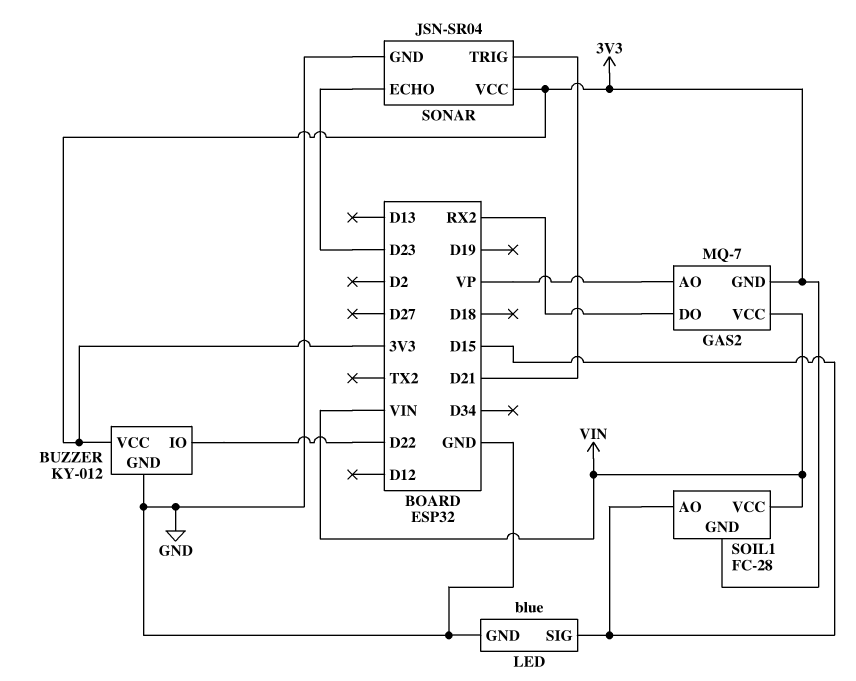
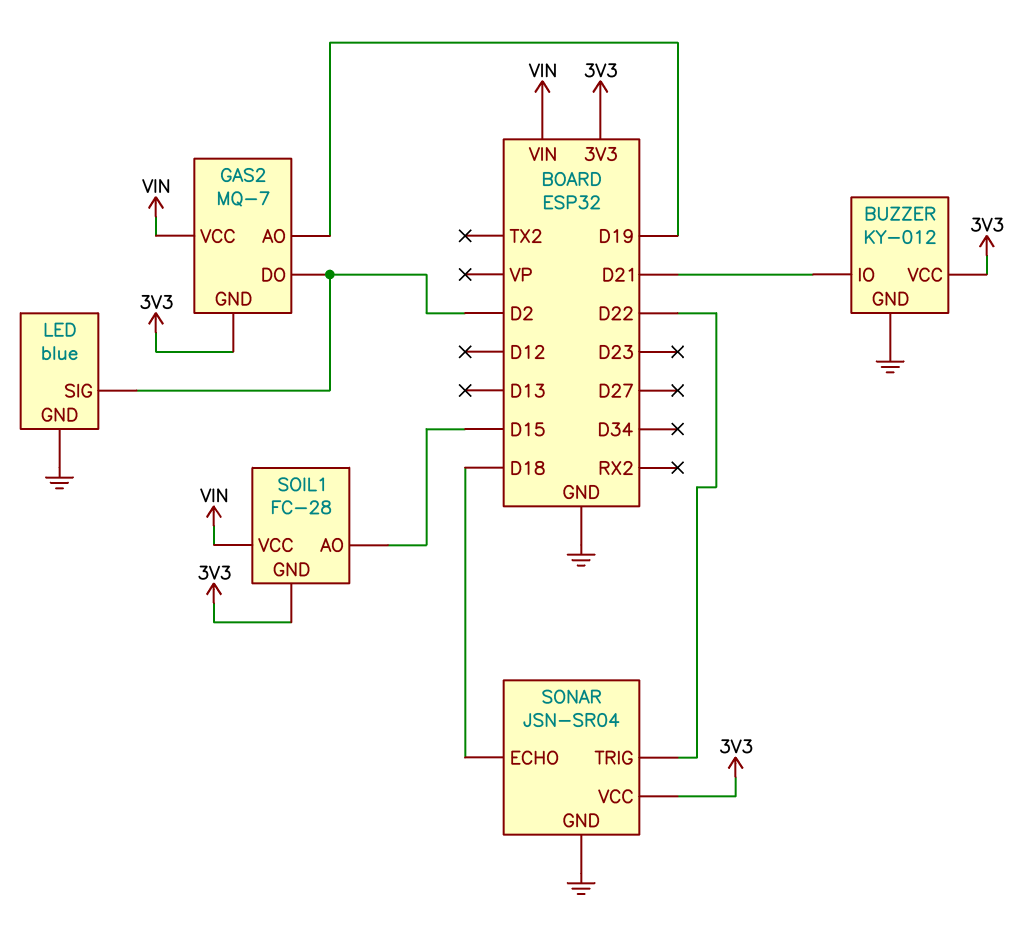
BUZZER pin IO: D22 -> D21
GAS2 pin AO: VP -> D19
GAS2 pin DO: RX2 -> D2
LED pin SIG: D15 -> D2
SONAR pin ECHO: D23 -> D18
SONAR pin TRIG: D21 -> D22

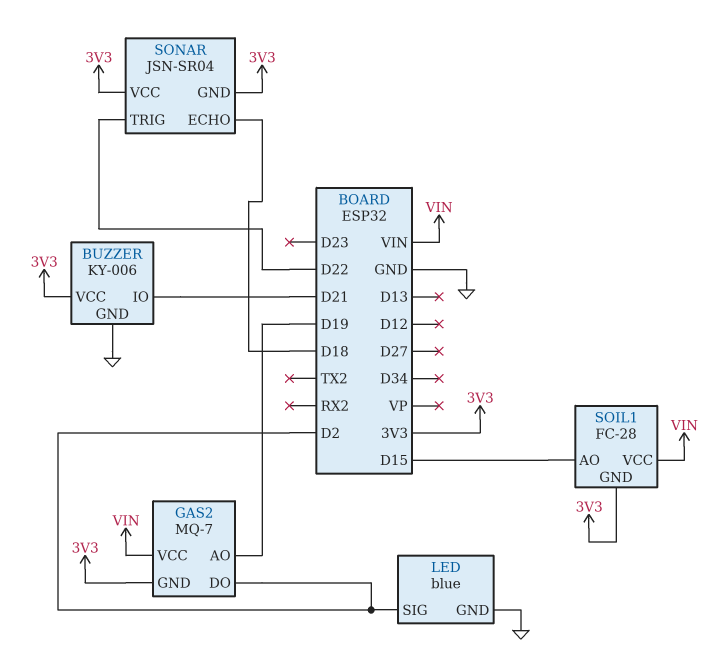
BUZZER: KY-012 -> KY-006
SONAR pin GND: GND -> 3V3

